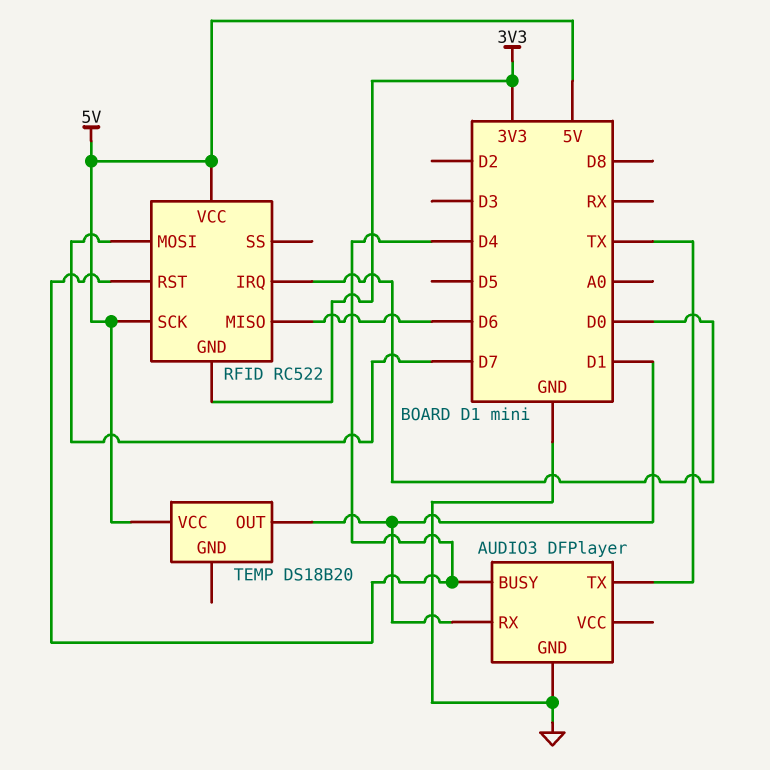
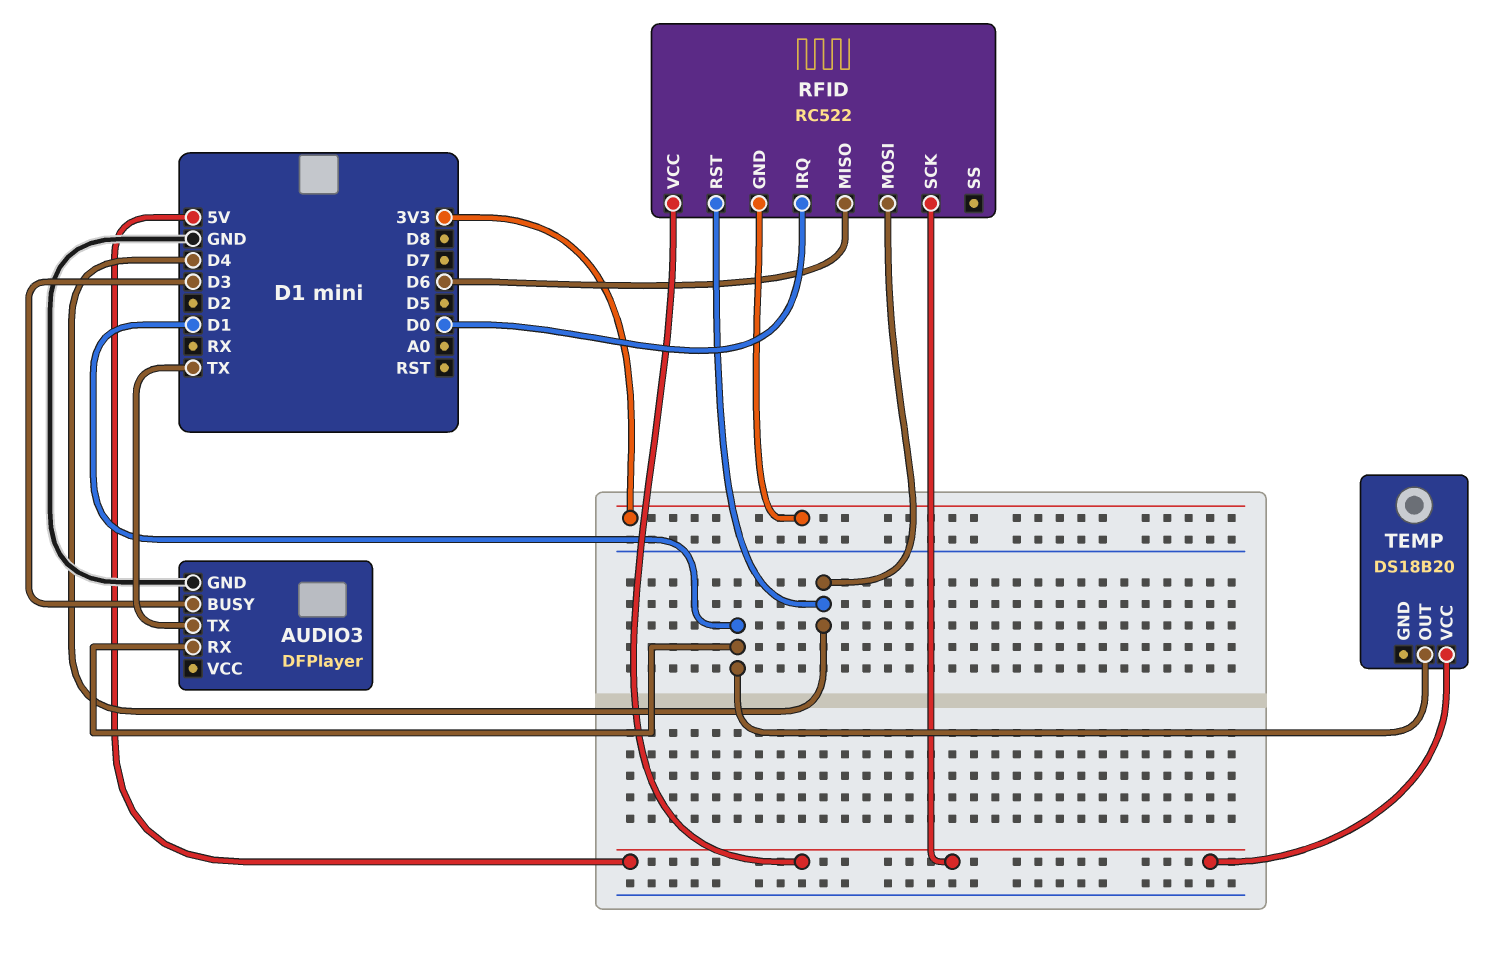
AUDIO3 pin BUSY: D4 -> D3
RFID pin MOSI: D7 -> D4

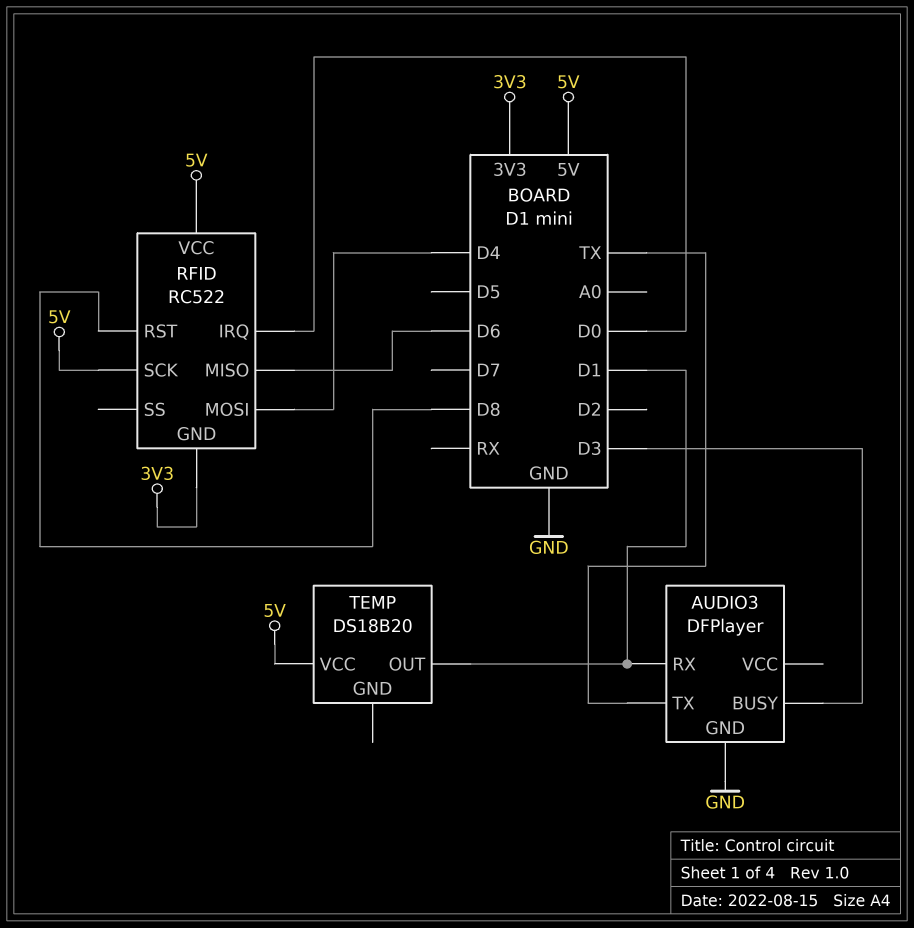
RFID pin RST: D4 -> D8

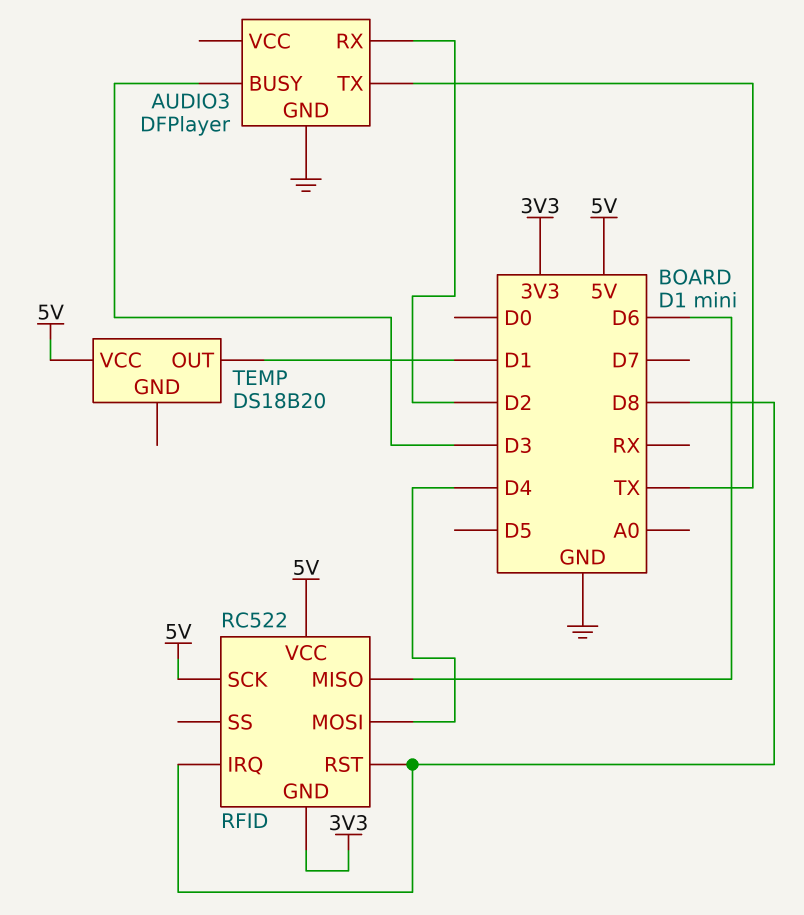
AUDIO3 pin RX: D1 -> D2
RFID pin IRQ: D0 -> D8

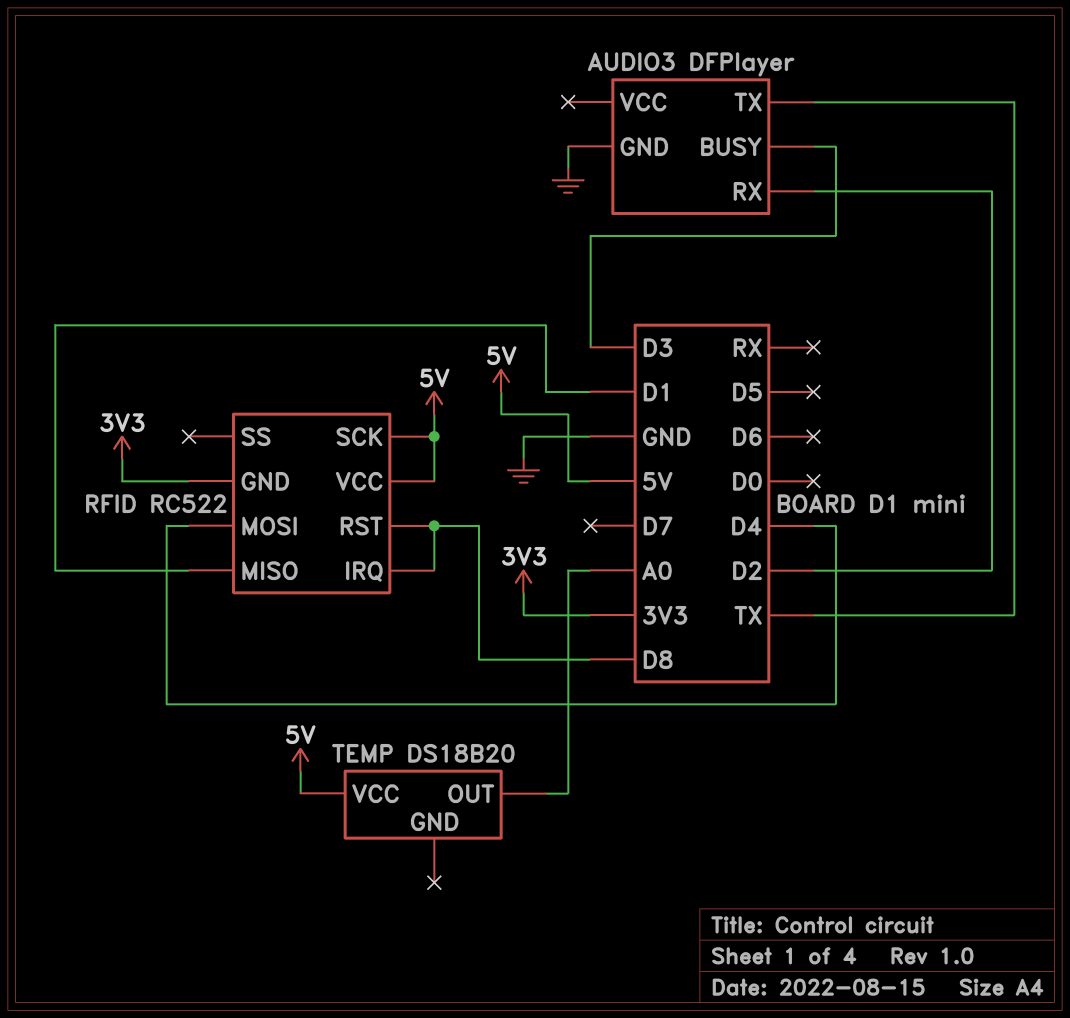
RFID pin MISO: D6 -> D1
TEMP pin OUT: D1 -> A0

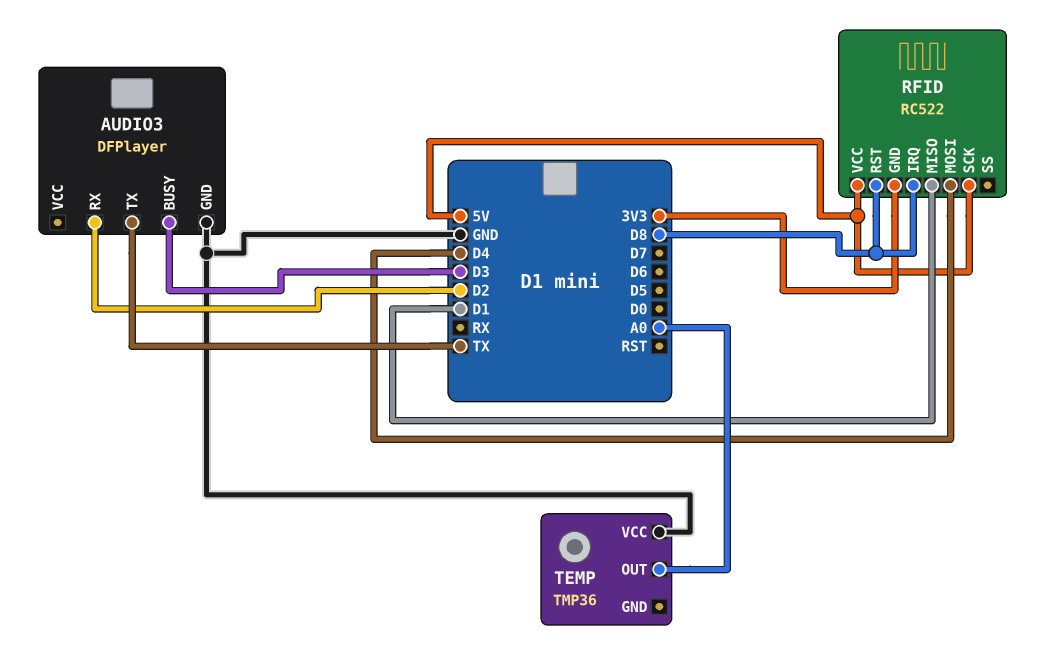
TEMP: DS18B20 -> TMP36
TEMP pin VCC: 5V -> GND

